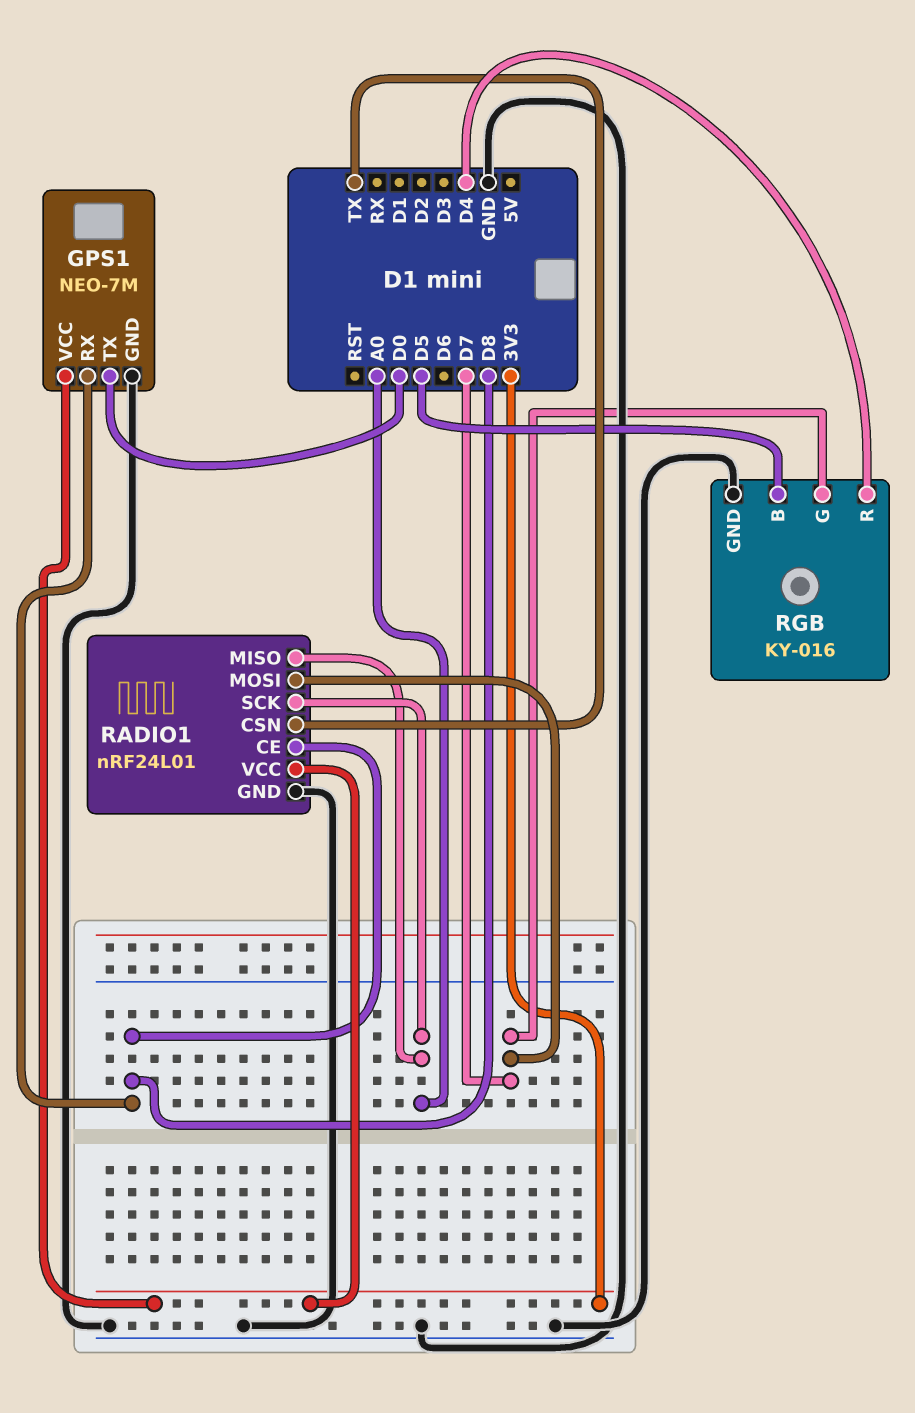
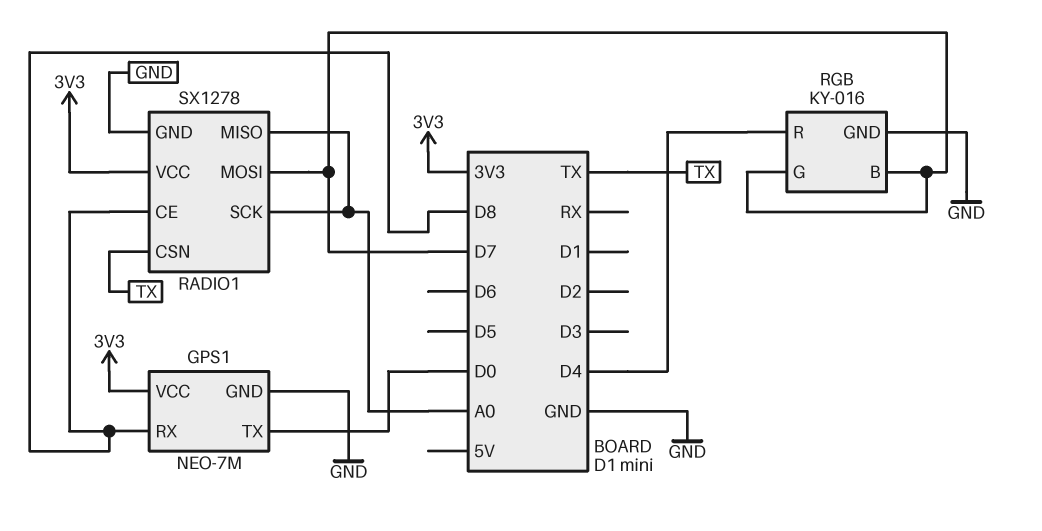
RADIO1: nRF24L01 -> SX1278
RGB pin B: D5 -> D7

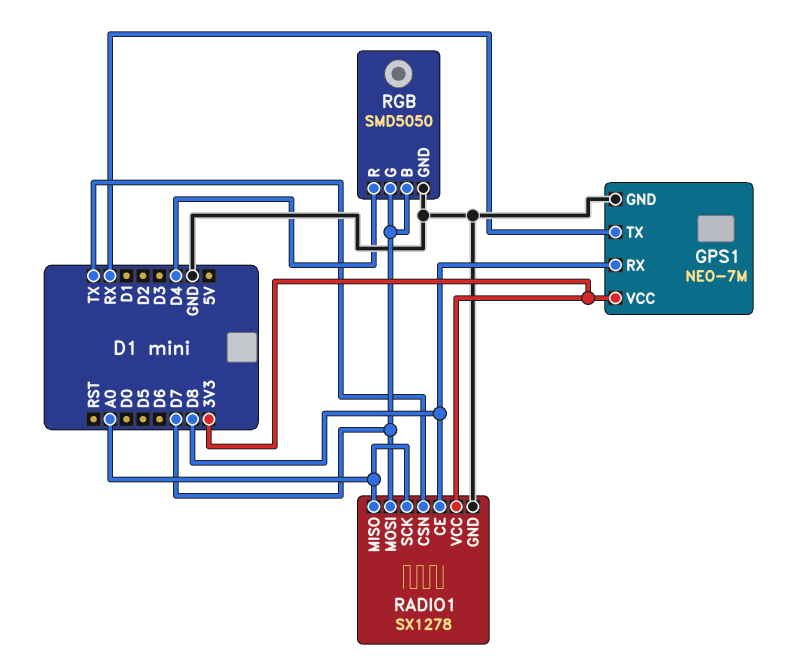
GPS1 pin TX: D0 -> RX
RGB: KY-016 -> SMD5050

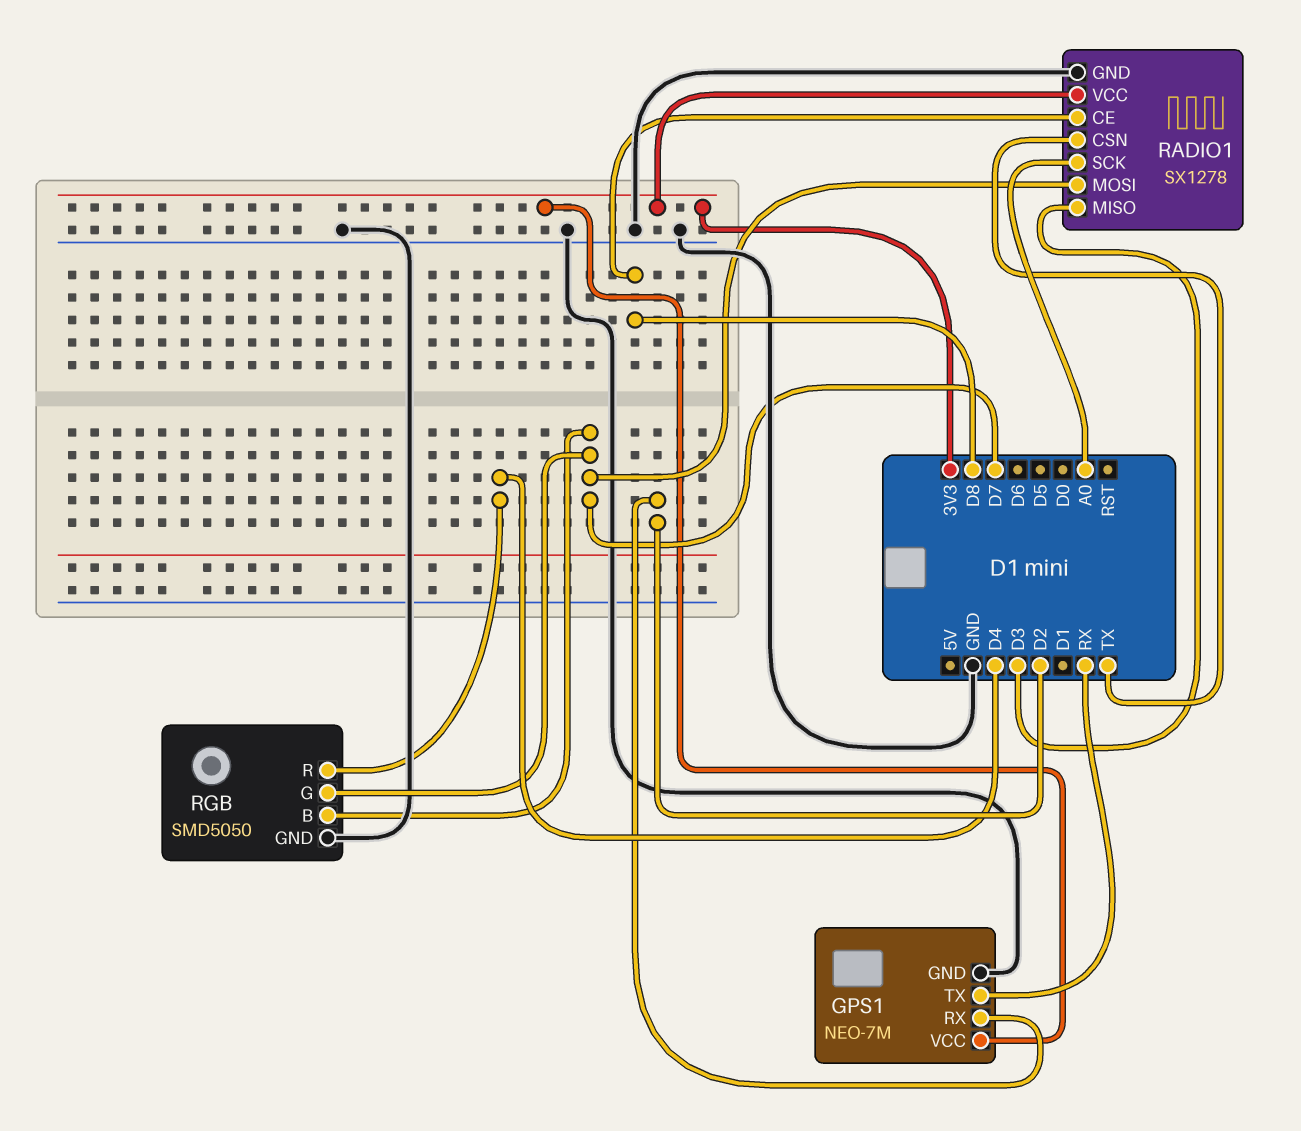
GPS1 pin RX: D8 -> D2
RADIO1 pin MISO: A0 -> D3

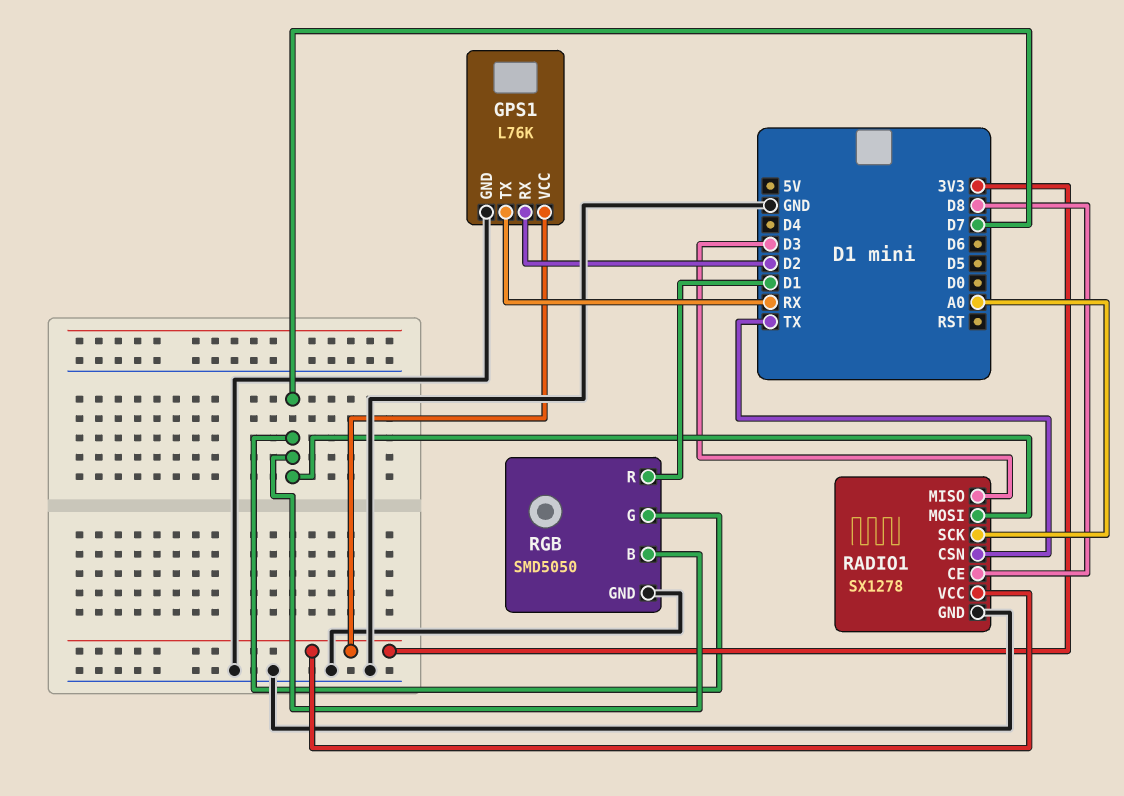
GPS1: NEO-7M -> L76K
RGB pin R: D4 -> D1

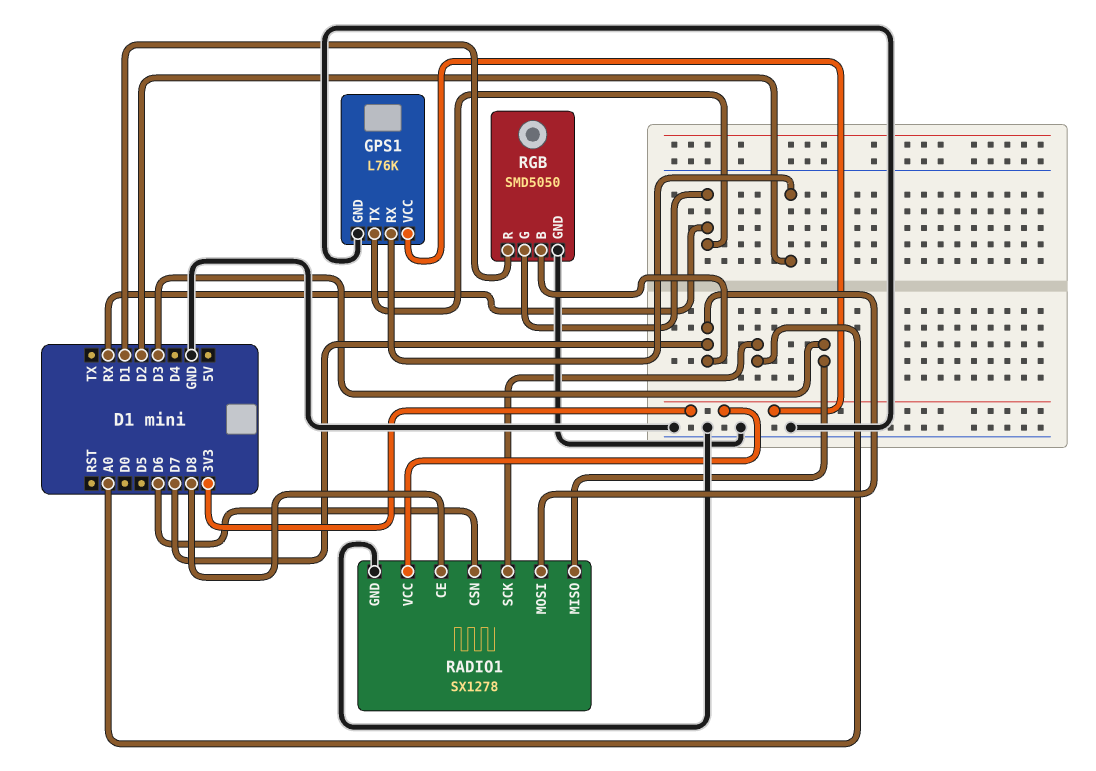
RADIO1 pin CSN: TX -> D6
RGB pin G: D7 -> RX

